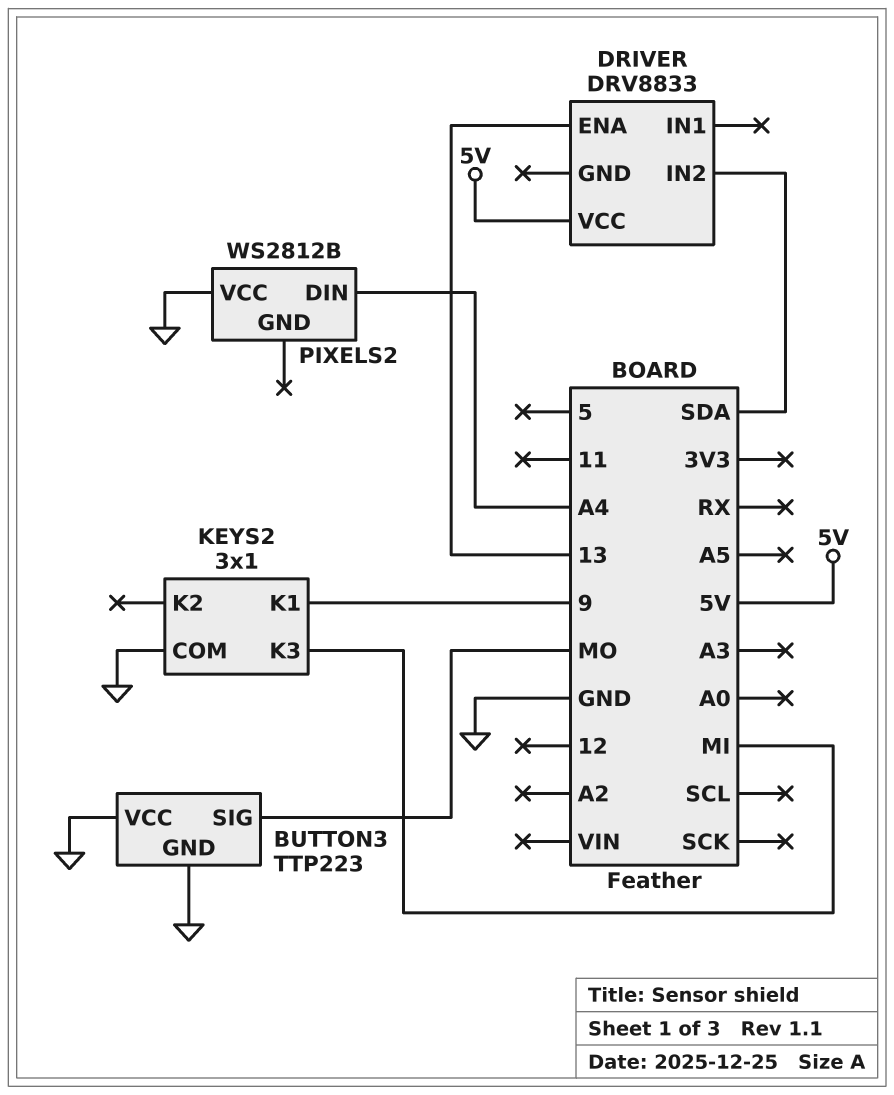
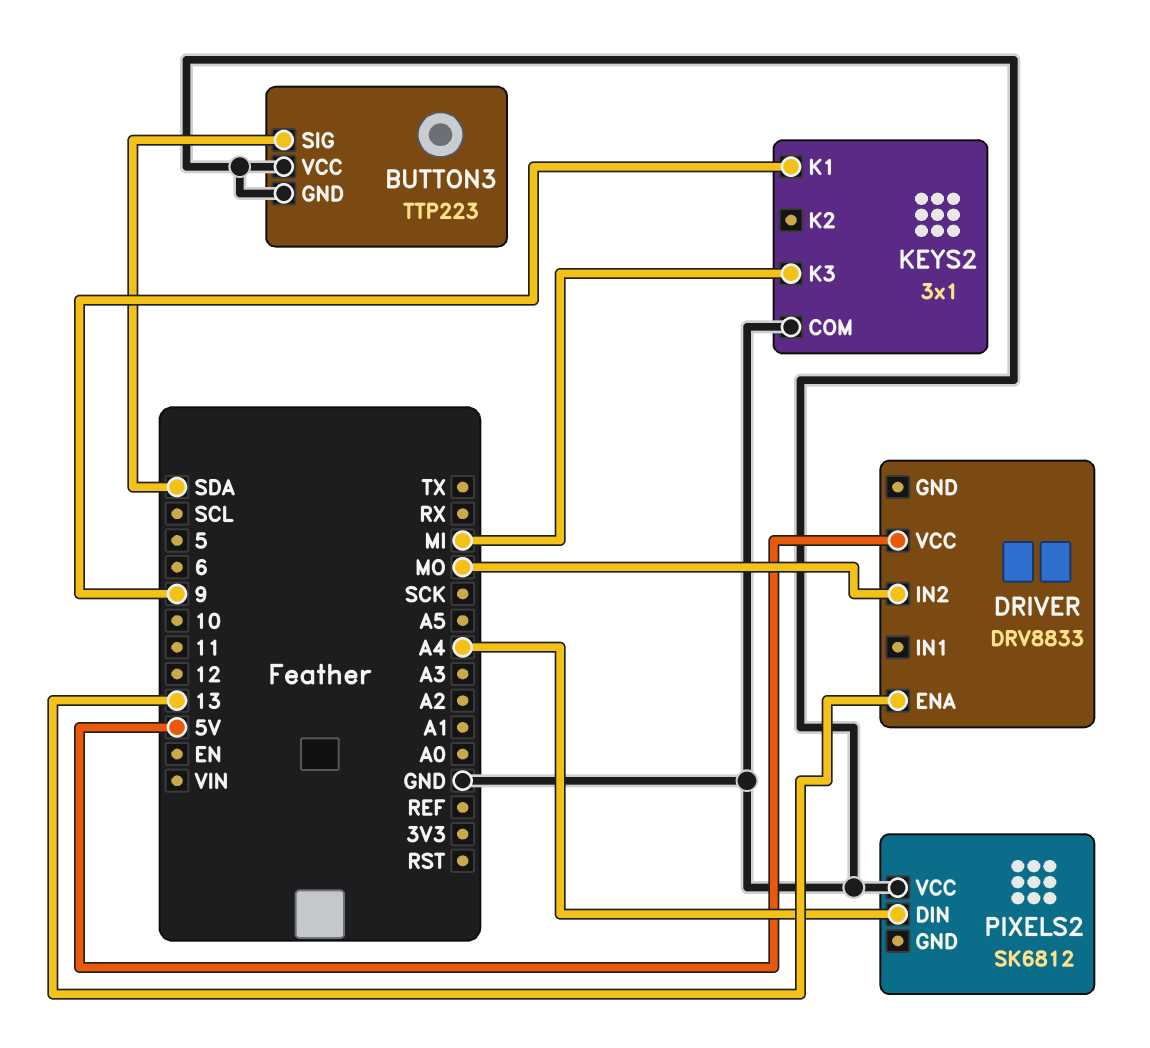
BUTTON3 pin SIG: MO -> SDA
DRIVER pin IN2: SDA -> MO
PIXELS2: WS2812B -> SK6812

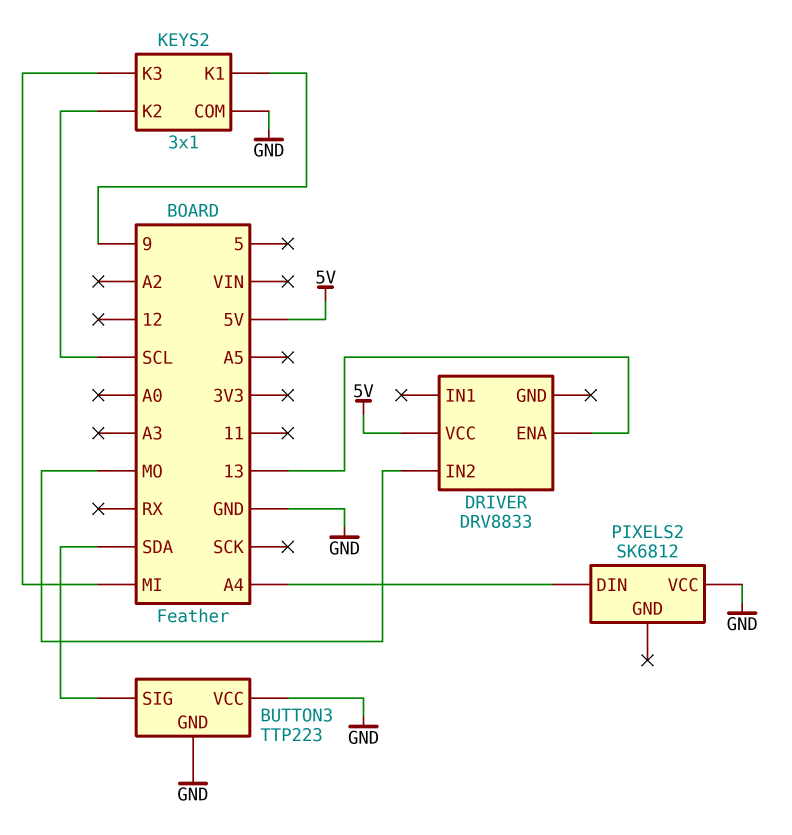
KEYS2 pin K2: none -> SCL

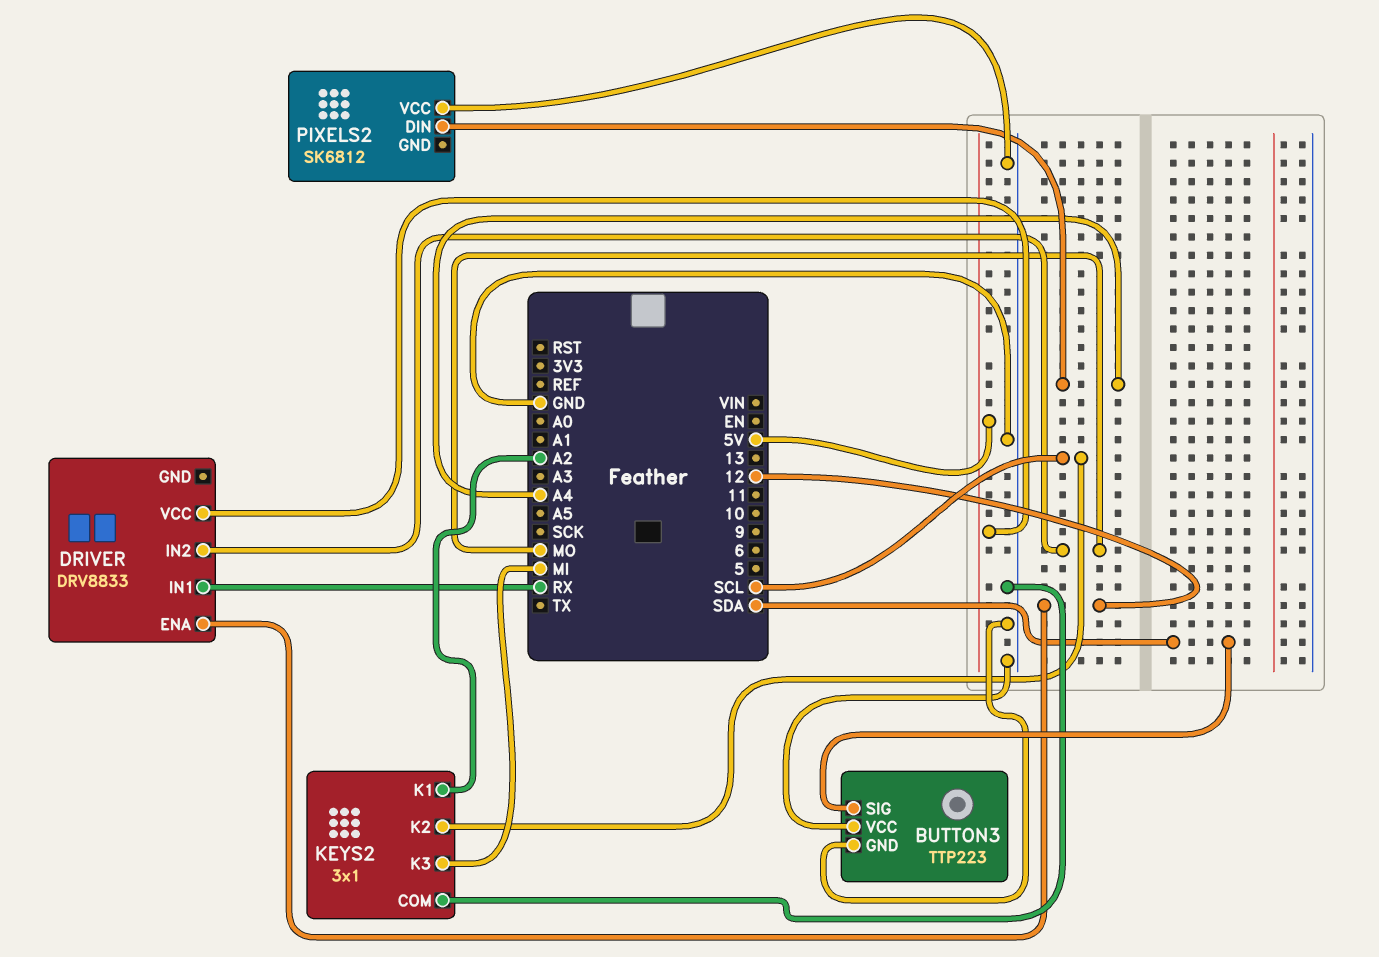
DRIVER pin ENA: 13 -> 12
DRIVER pin IN1: none -> RX
KEYS2 pin K1: 9 -> A2

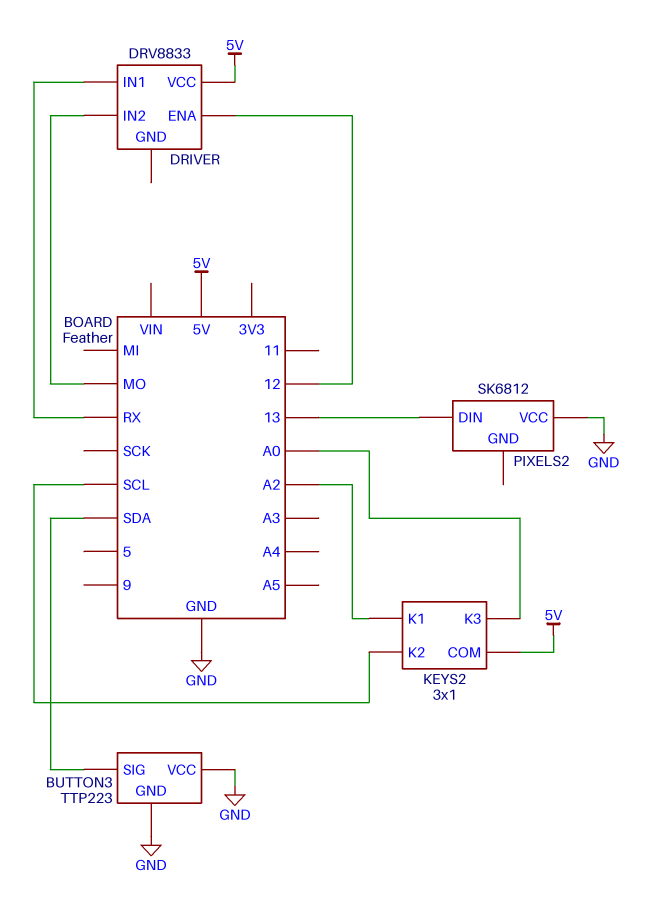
KEYS2 pin COM: GND -> 5V
KEYS2 pin K3: MI -> A0
PIXELS2 pin DIN: A4 -> 13

